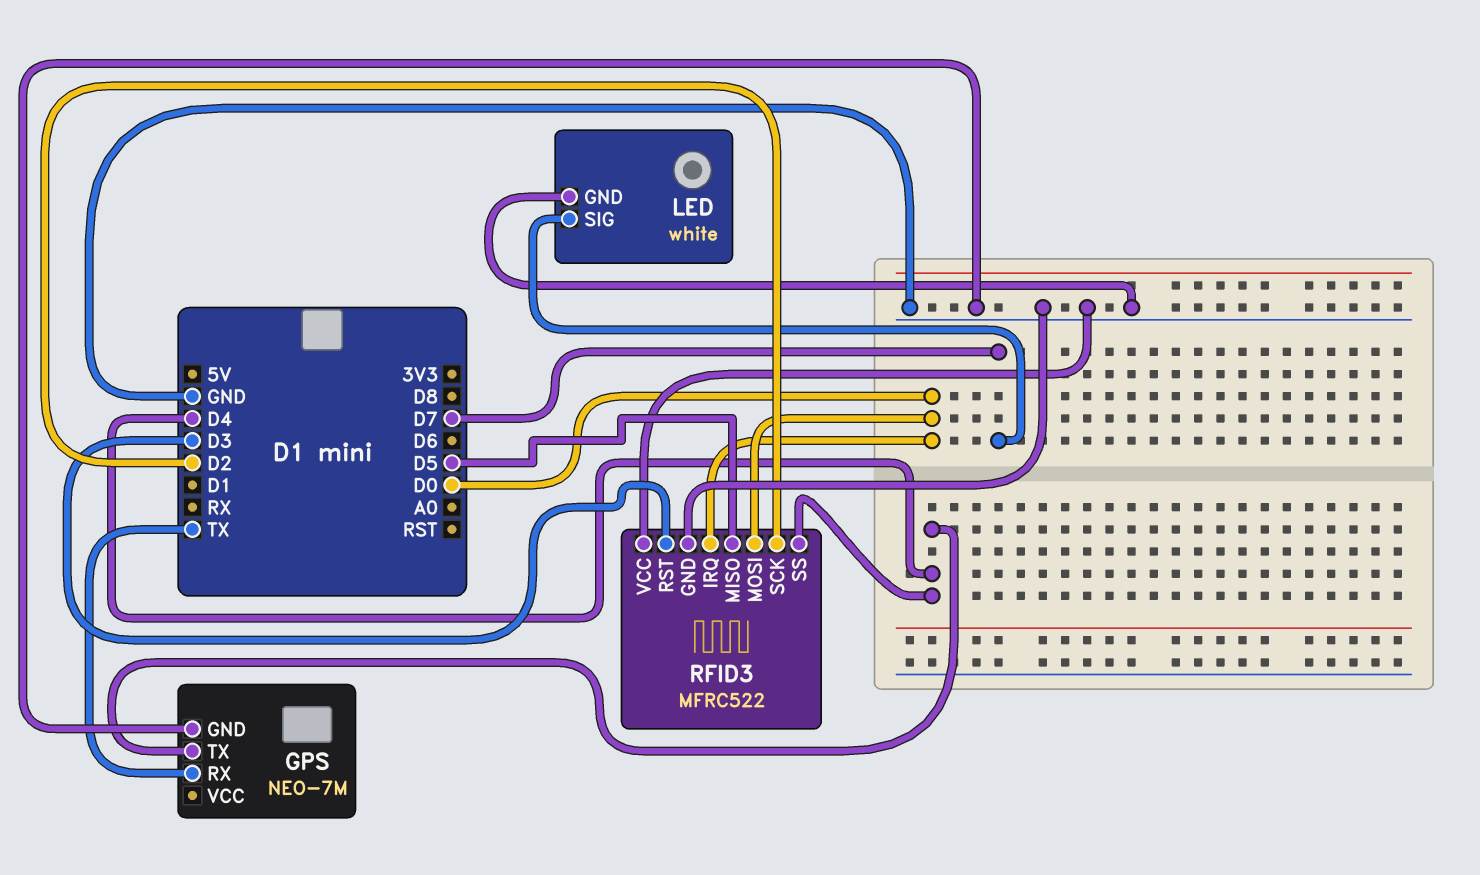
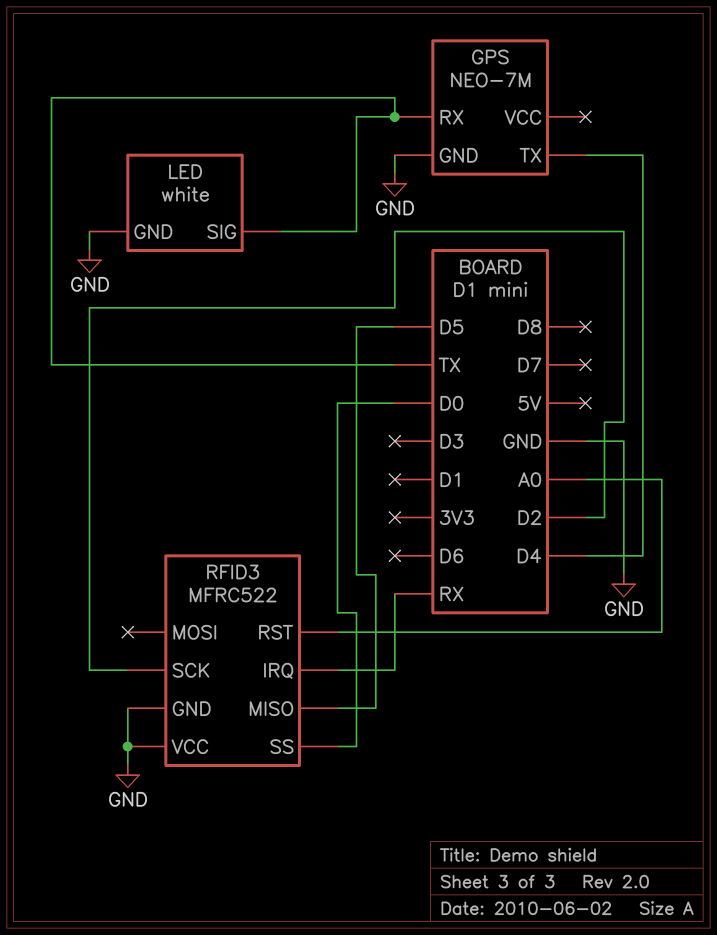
LED pin SIG: D7 -> TX
RFID3 pin IRQ: D0 -> RX
RFID3 pin MOSI: D0 -> none
RFID3 pin RST: D3 -> A0
RFID3 pin SS: D4 -> D0

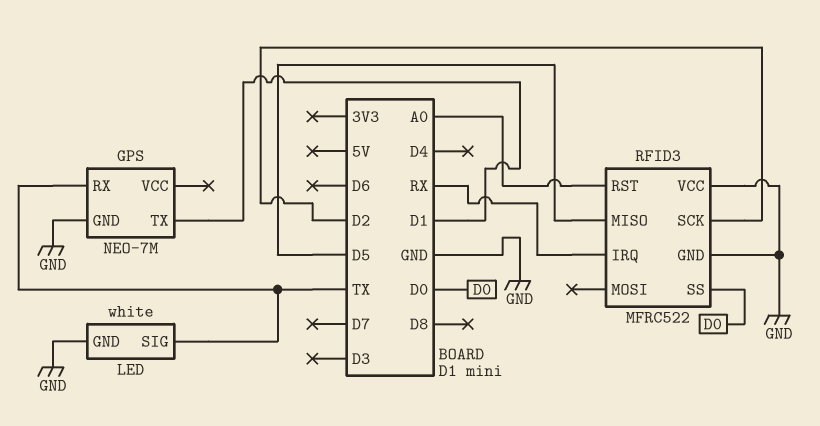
GPS pin TX: D4 -> D1

